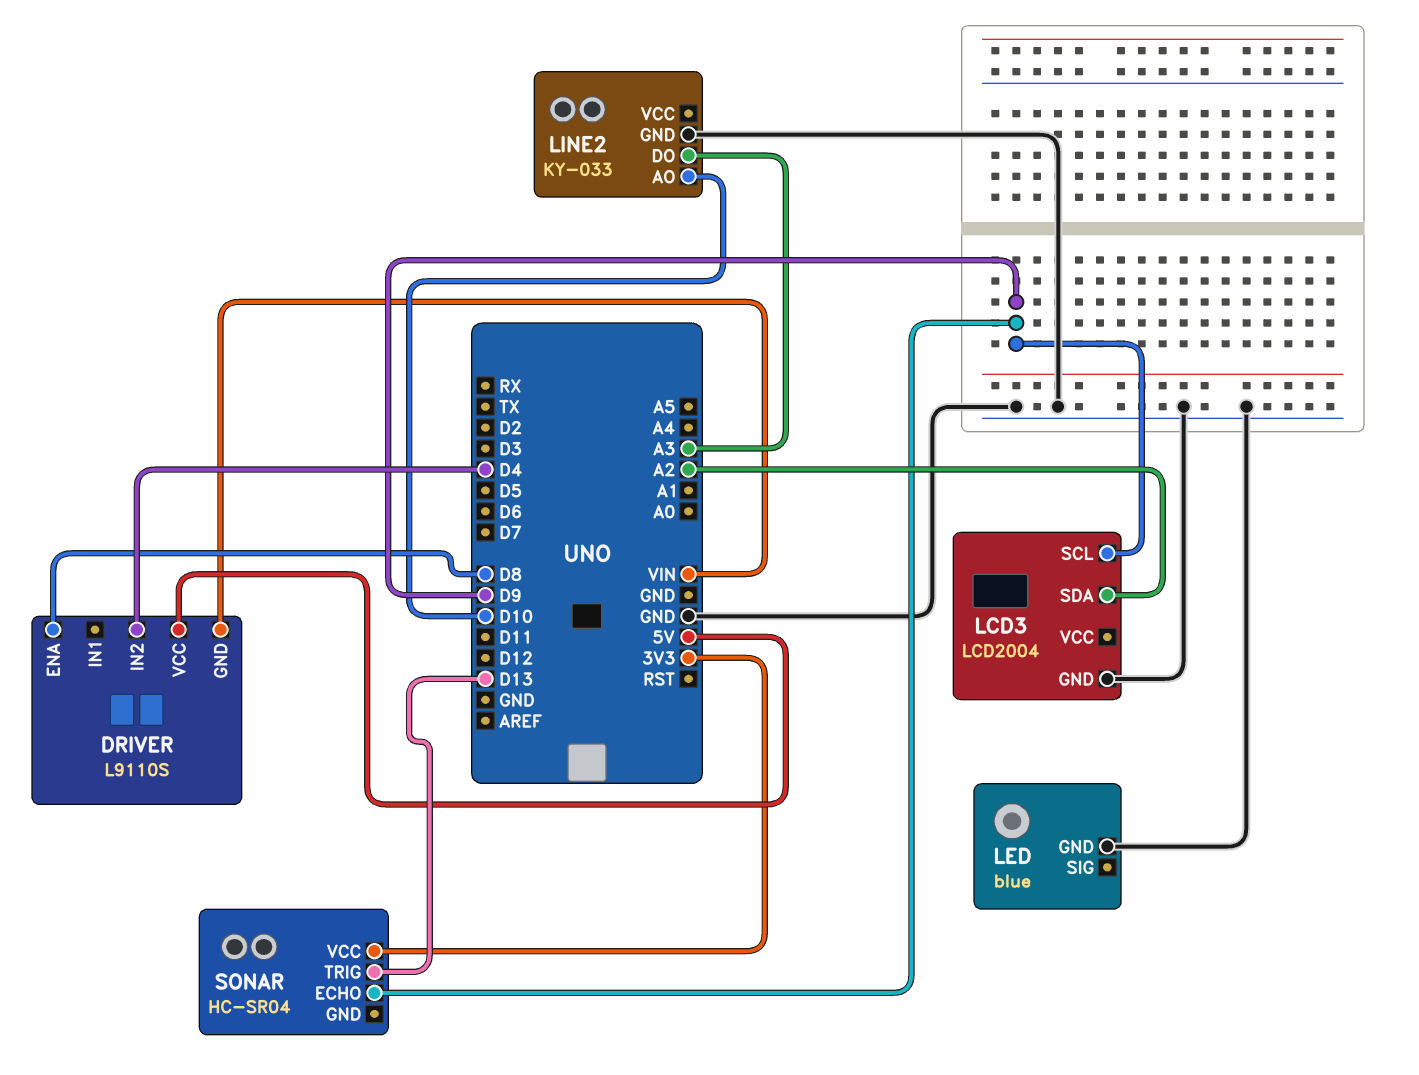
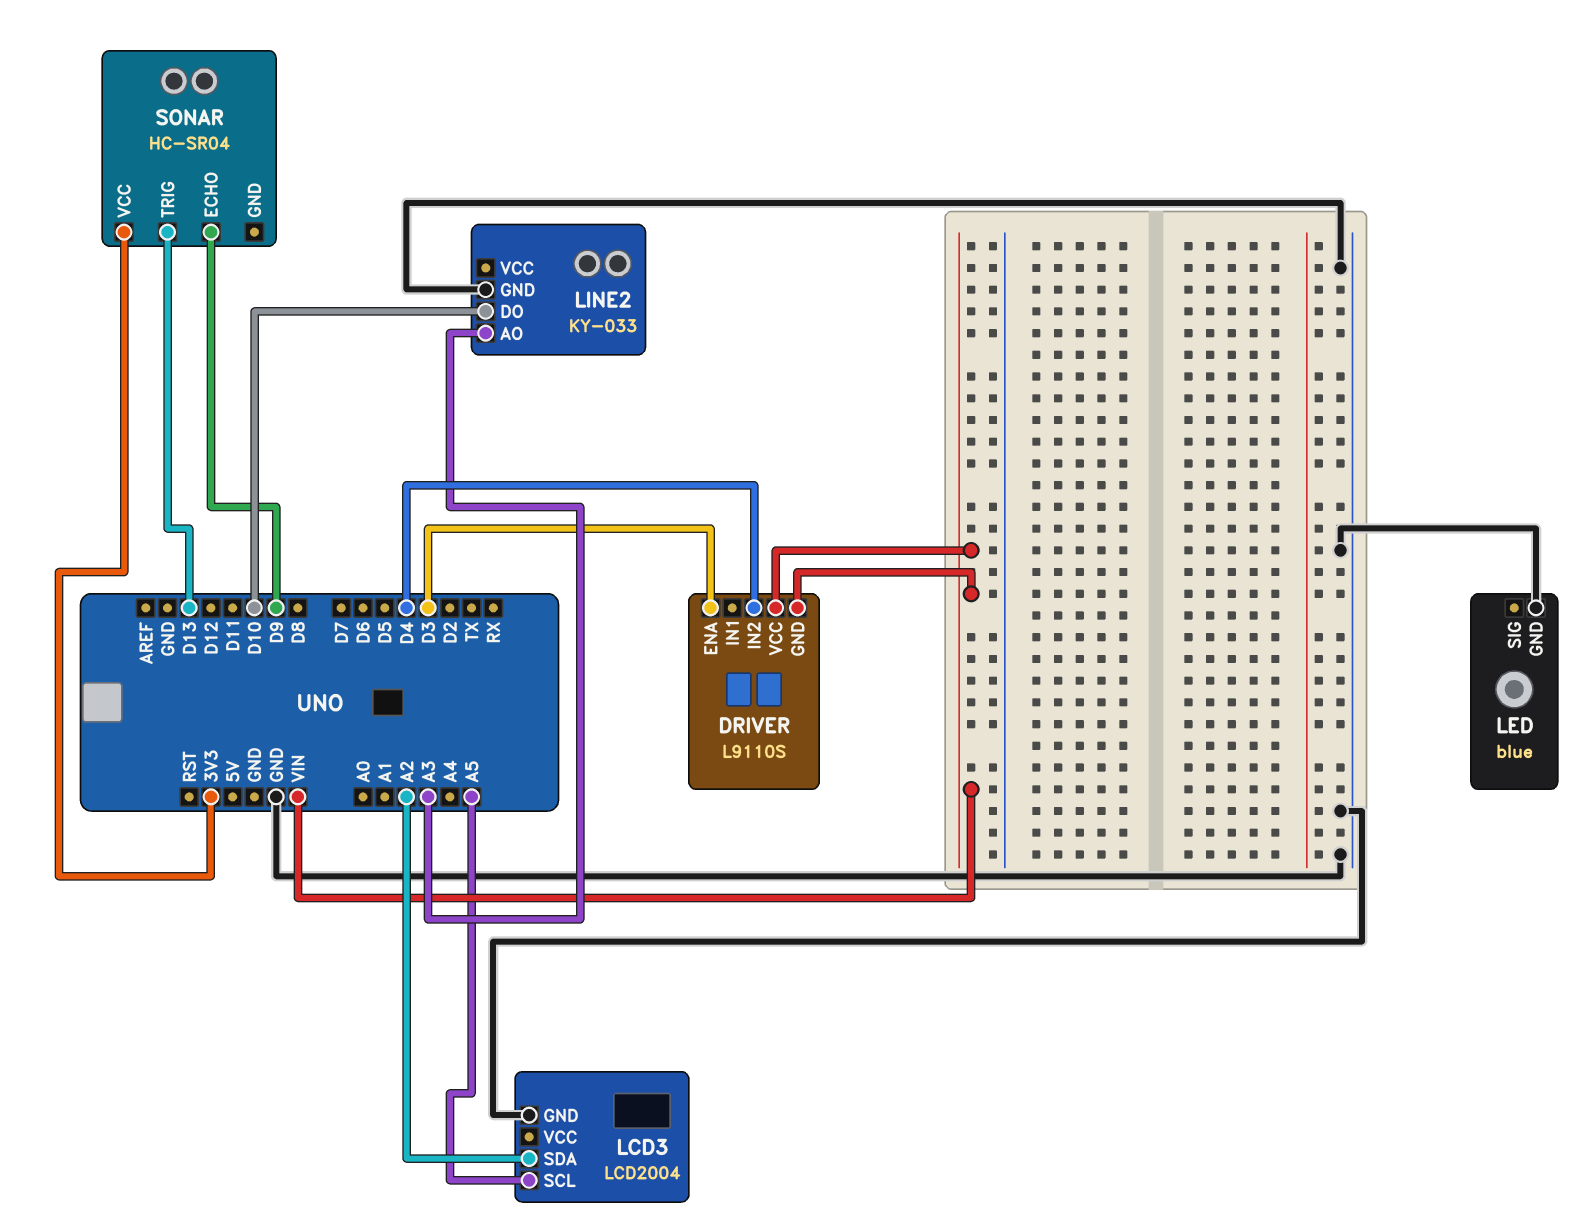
DRIVER pin ENA: D8 -> D3
DRIVER pin VCC: 5V -> VIN
LCD3 pin SCL: D9 -> A5
LINE2 pin AO: D10 -> A3
LINE2 pin DO: A3 -> D10

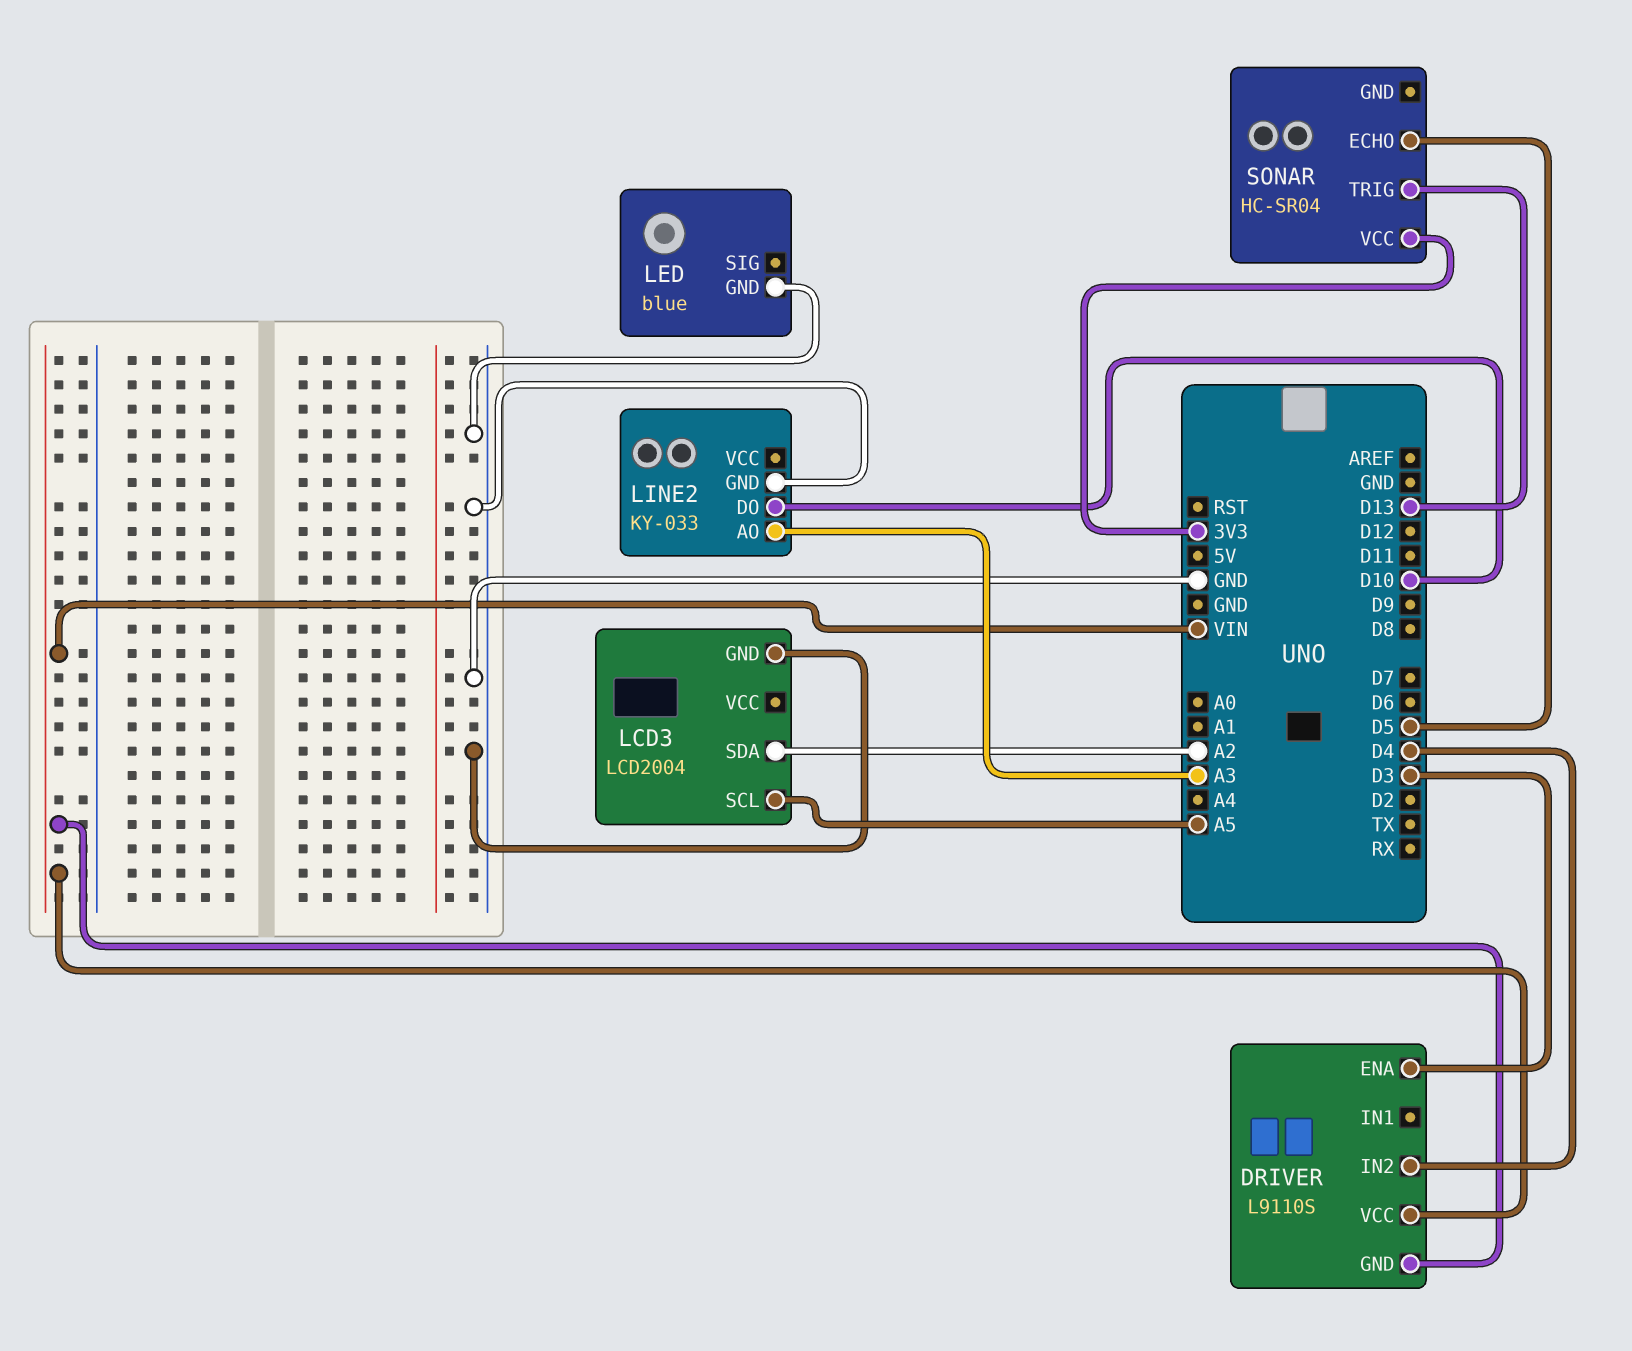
SONAR pin ECHO: D9 -> D5

